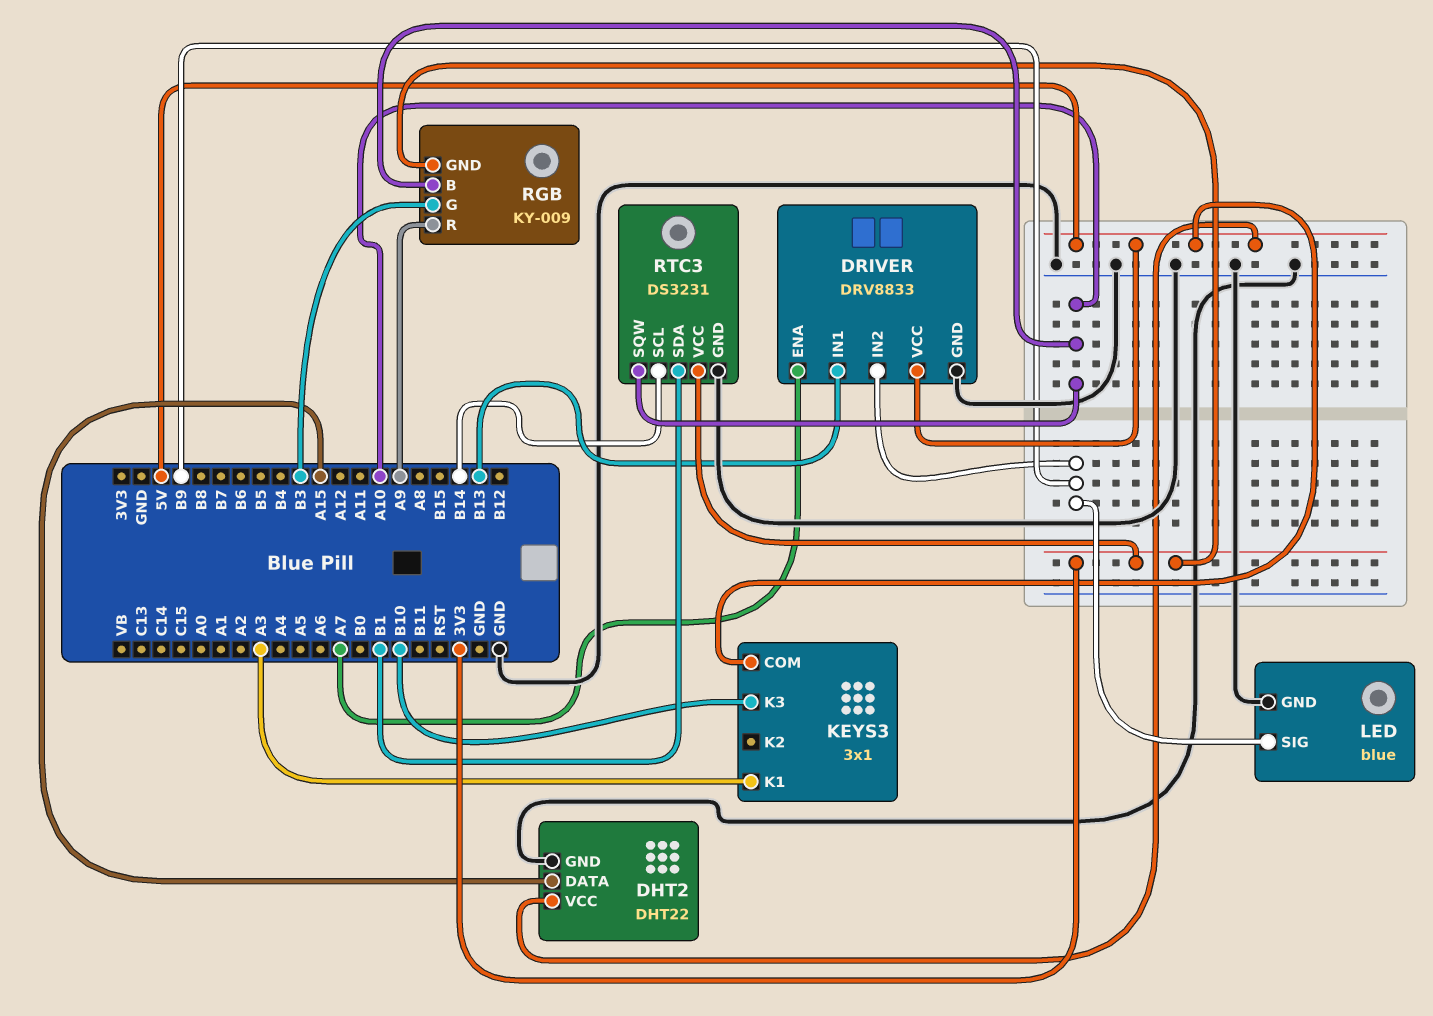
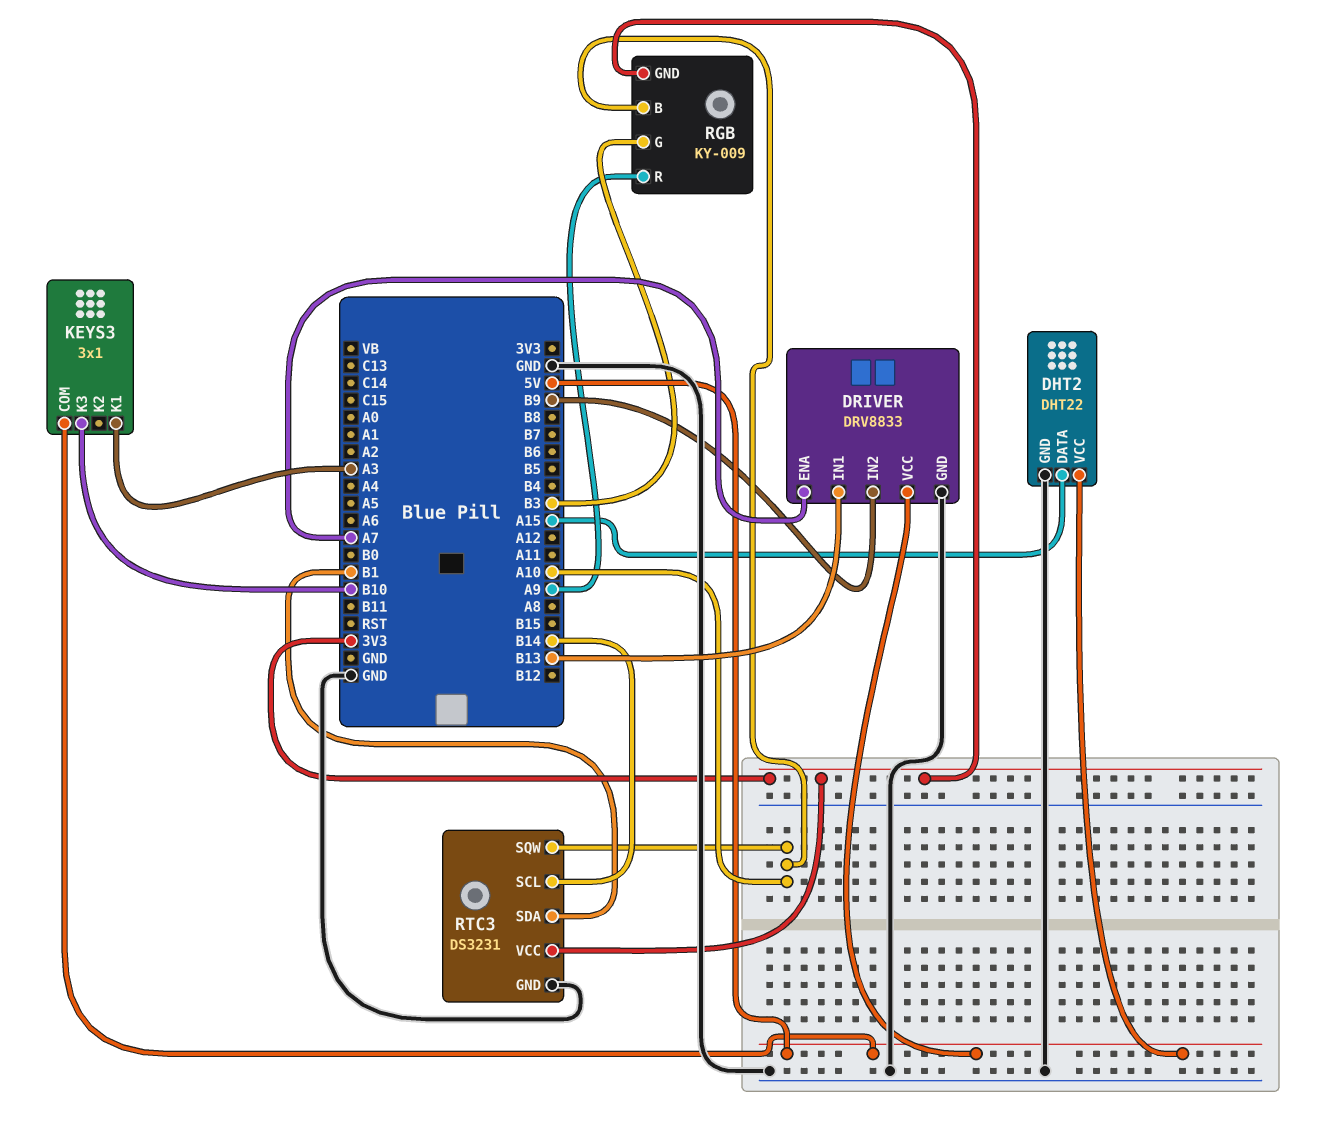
LED: blue -> none
LED pin GND: GND -> none
LED pin SIG: B9 -> none

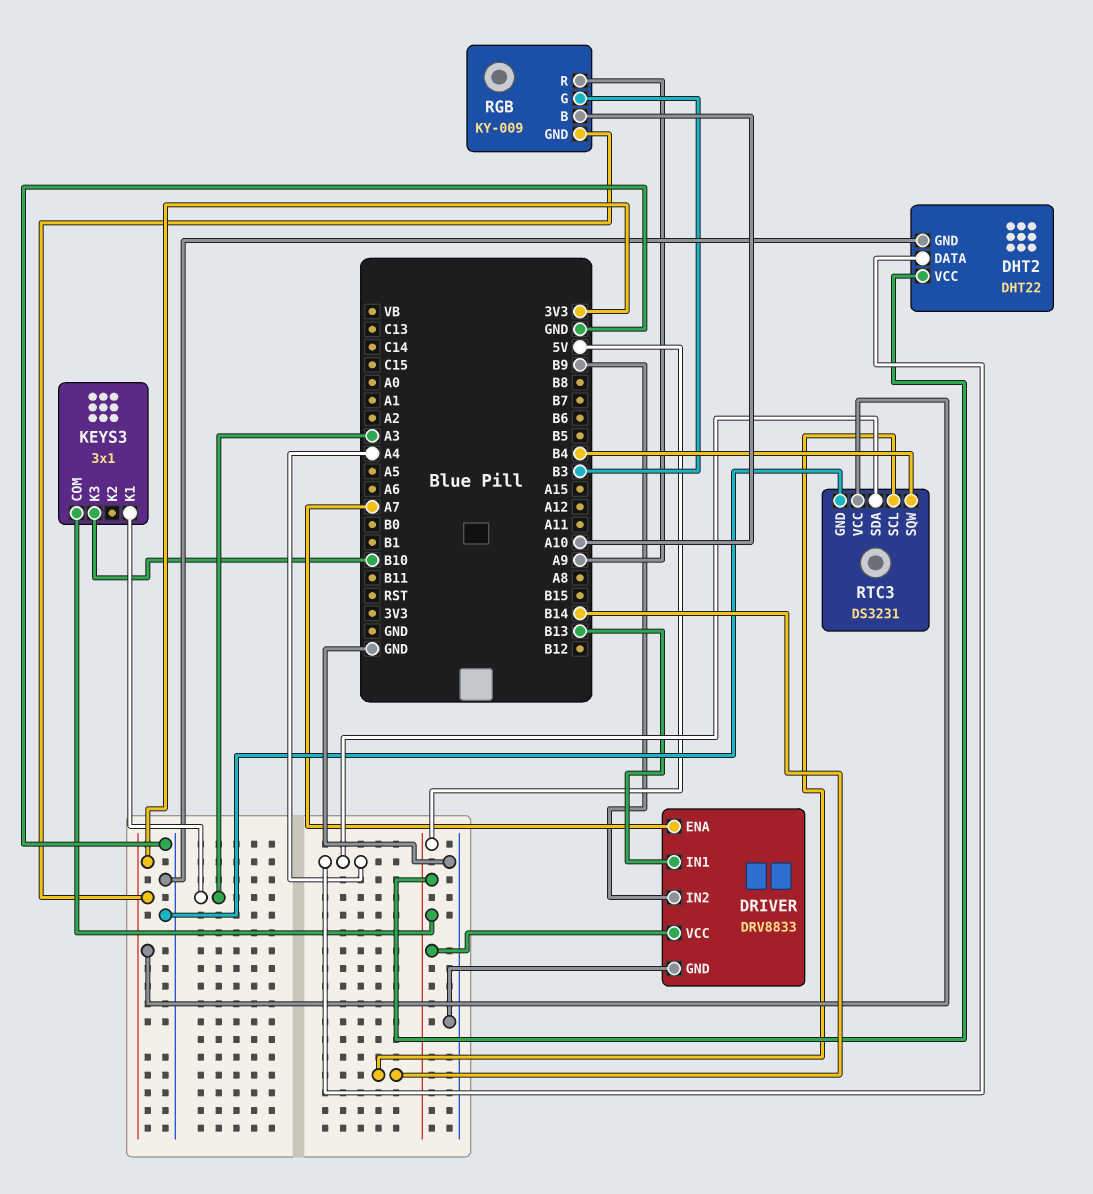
DHT2 pin DATA: A15 -> A4
RTC3 pin SDA: B1 -> A4
RTC3 pin SQW: A10 -> B4

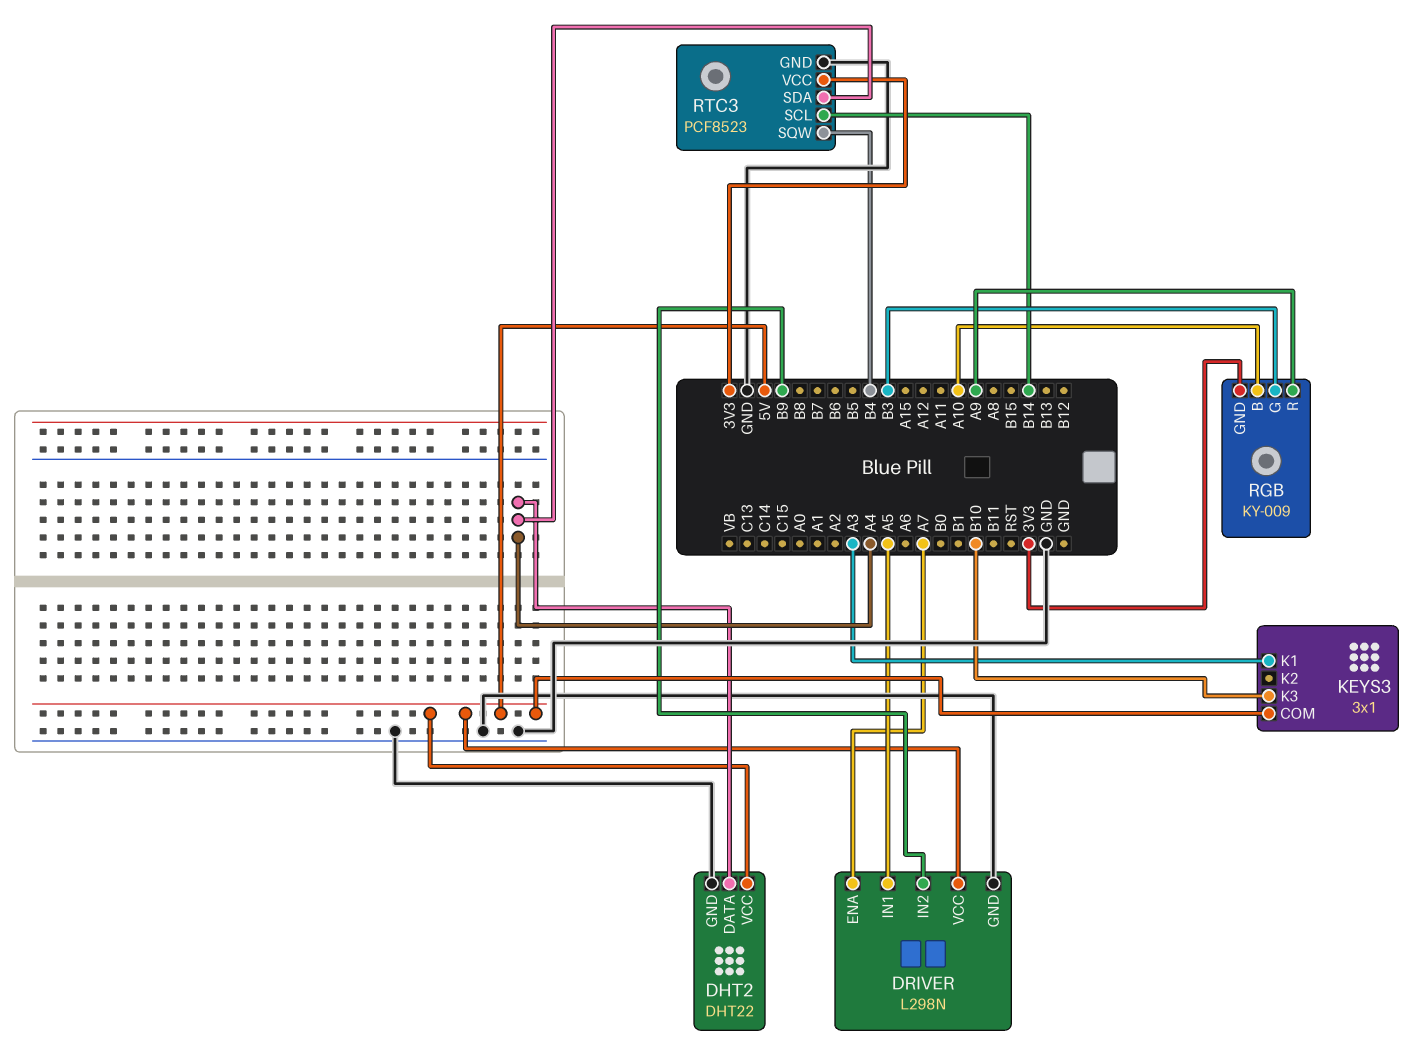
DRIVER: DRV8833 -> L298N
DRIVER pin IN1: B13 -> A5
RTC3: DS3231 -> PCF8523

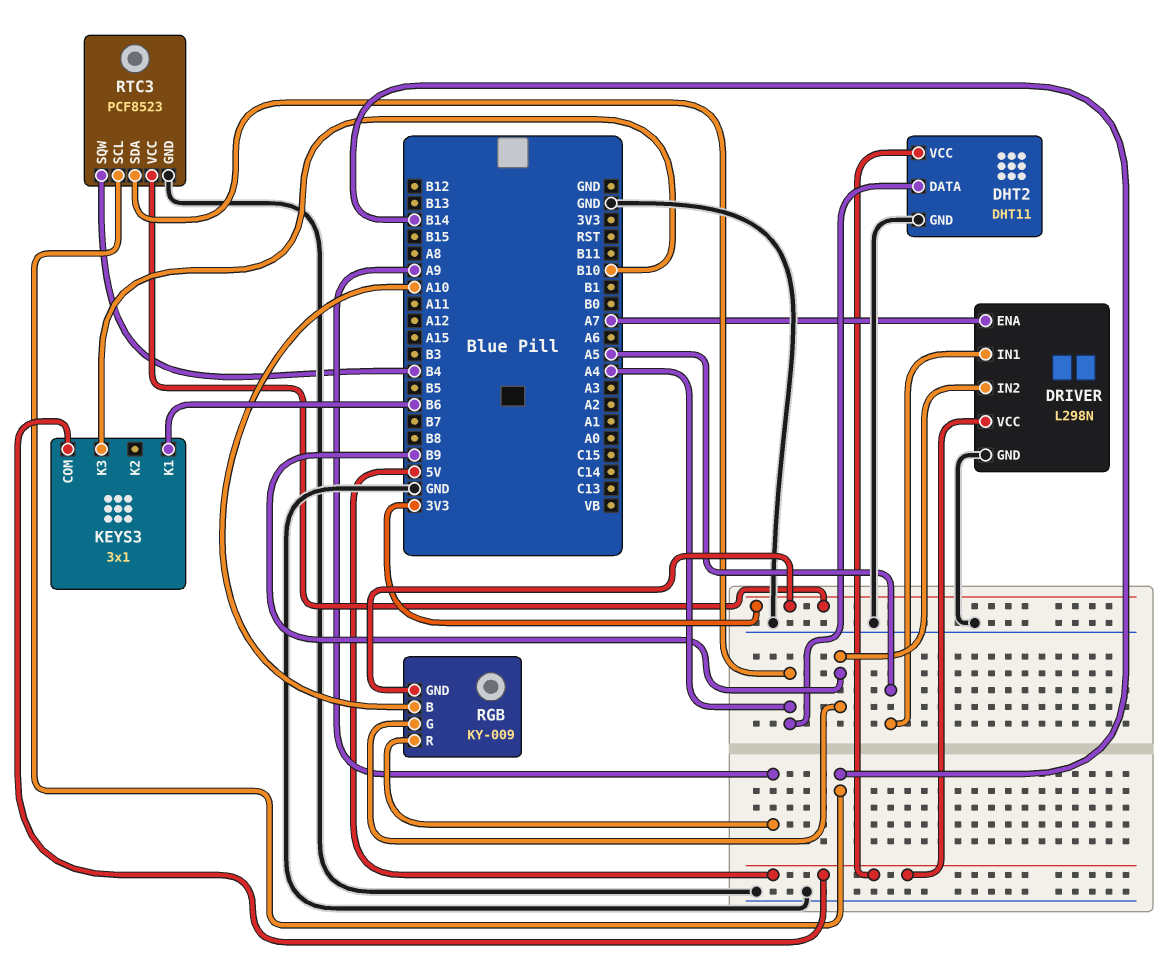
DHT2: DHT22 -> DHT11
KEYS3 pin K1: A3 -> B6
RGB pin G: B3 -> B9

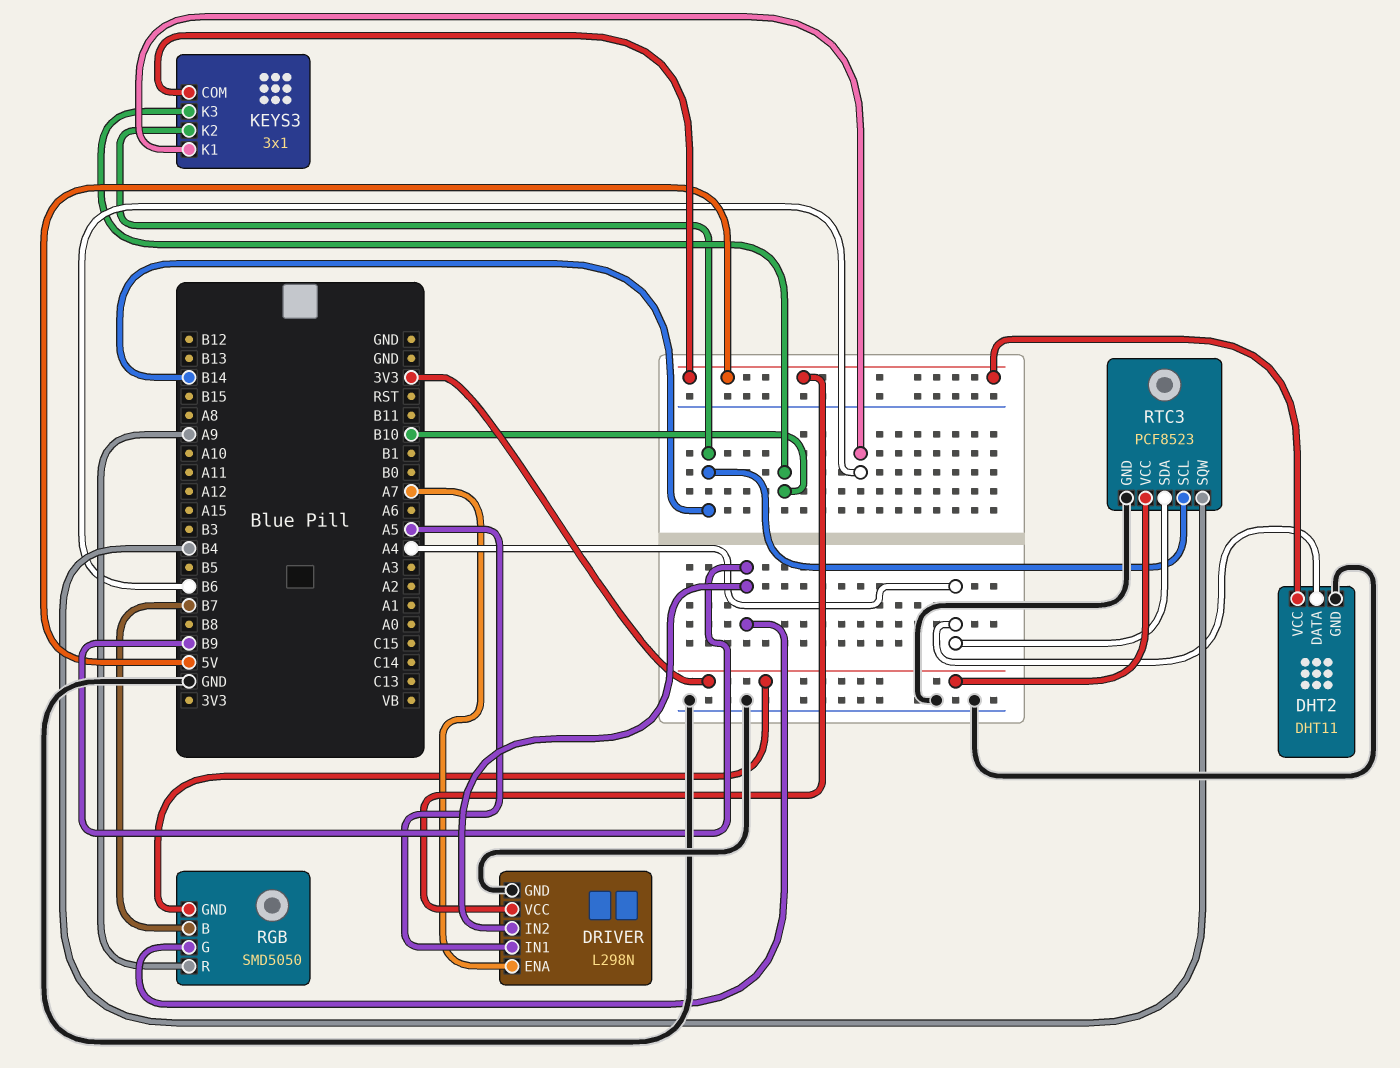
KEYS3 pin K2: none -> B14
RGB: KY-009 -> SMD5050
RGB pin B: A10 -> B7

